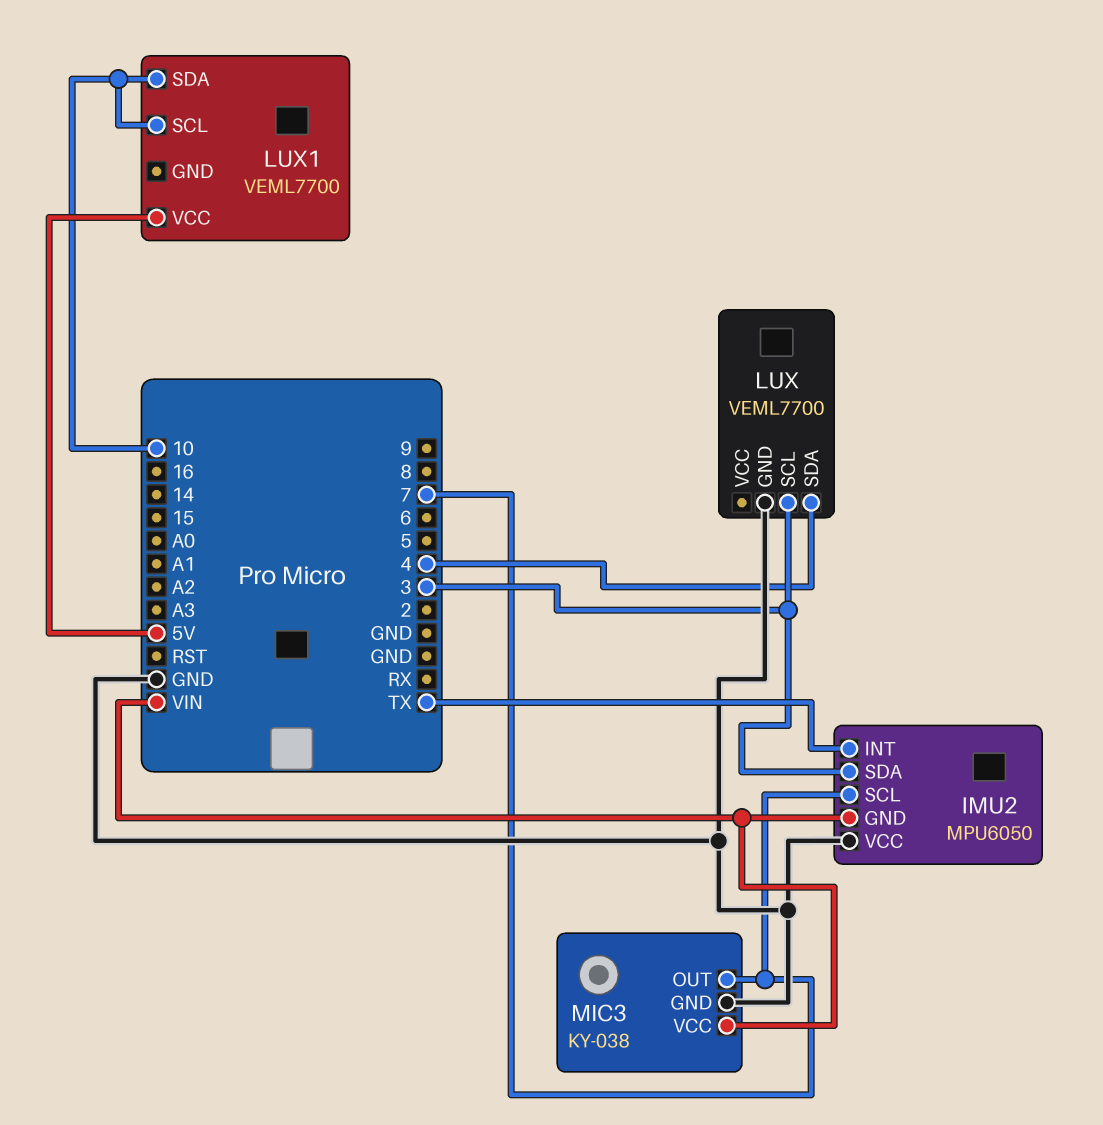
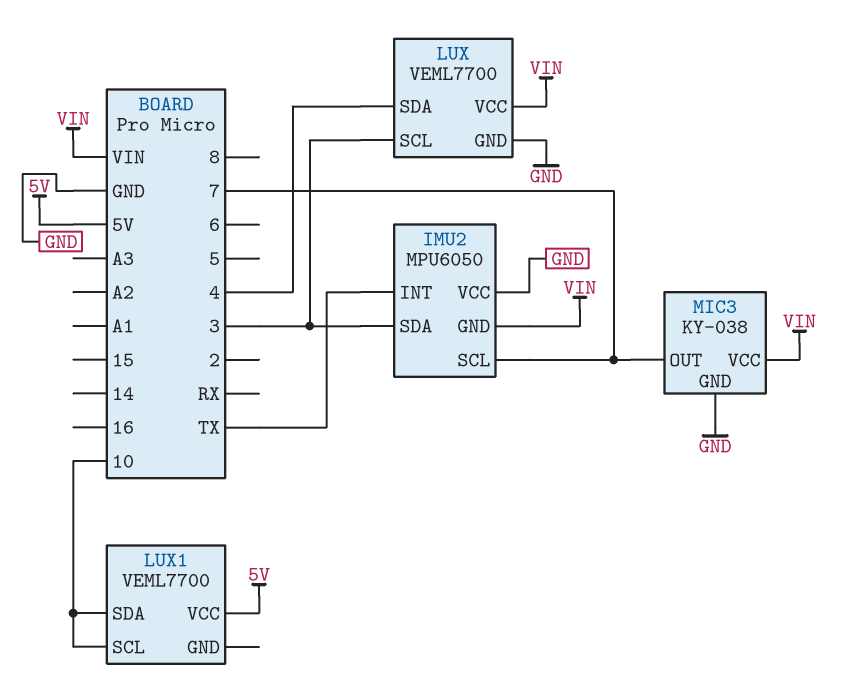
LUX pin VCC: none -> VIN

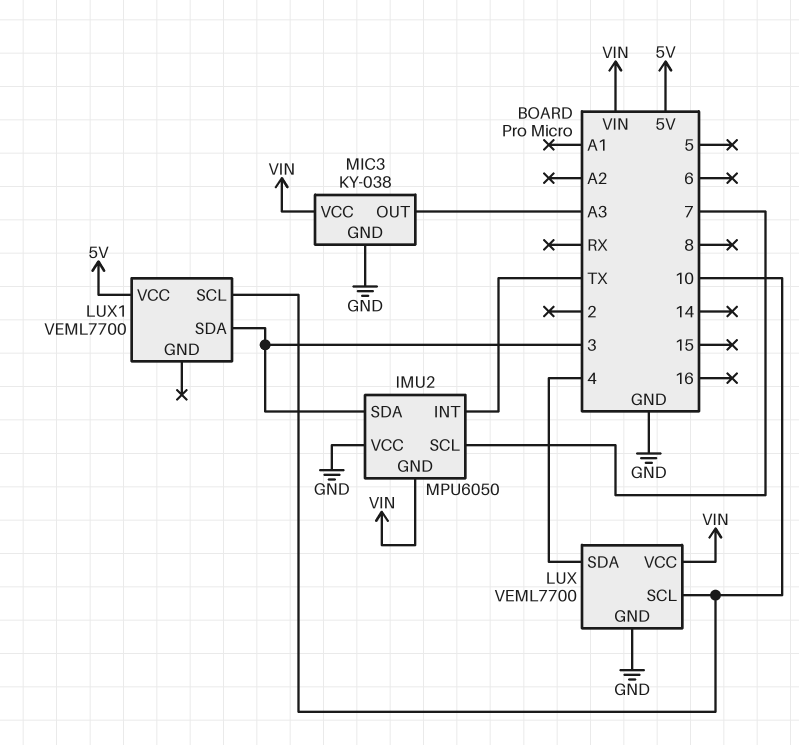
LUX pin SCL: 3 -> 10
LUX1 pin SDA: 10 -> 3
MIC3 pin OUT: 7 -> A3

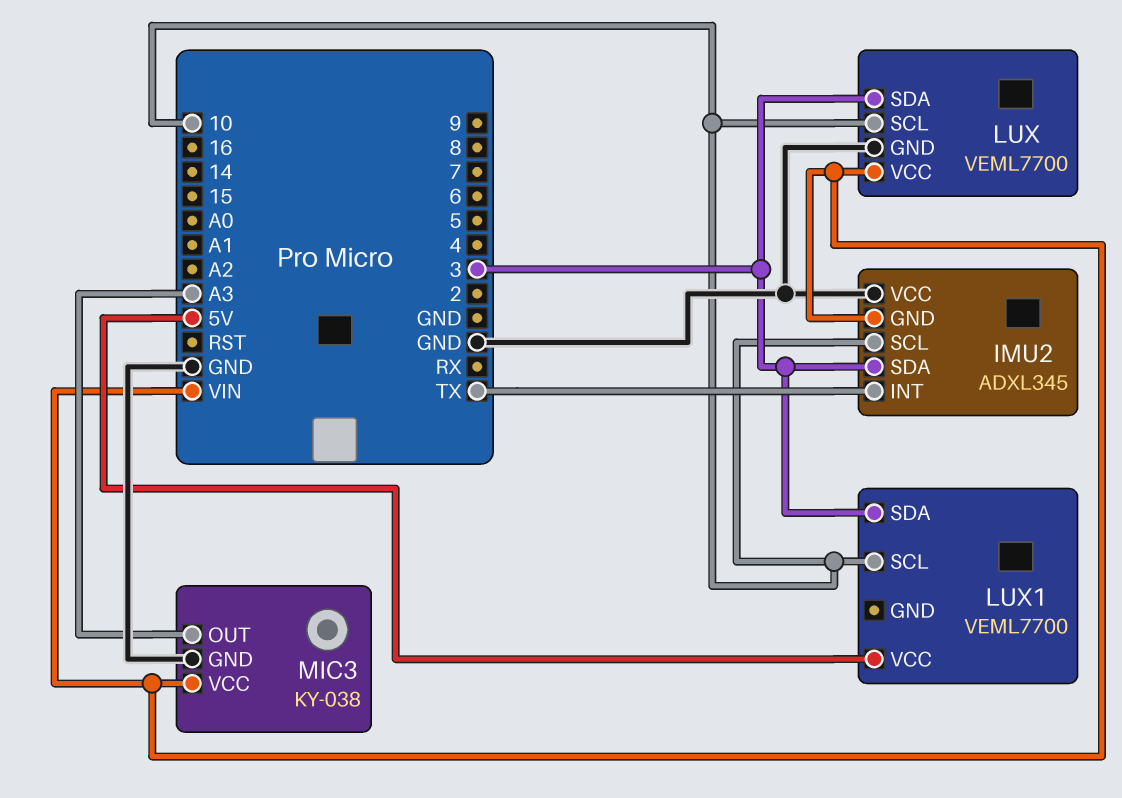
IMU2: MPU6050 -> ADXL345
IMU2 pin SCL: 7 -> 10
LUX pin SDA: 4 -> 3

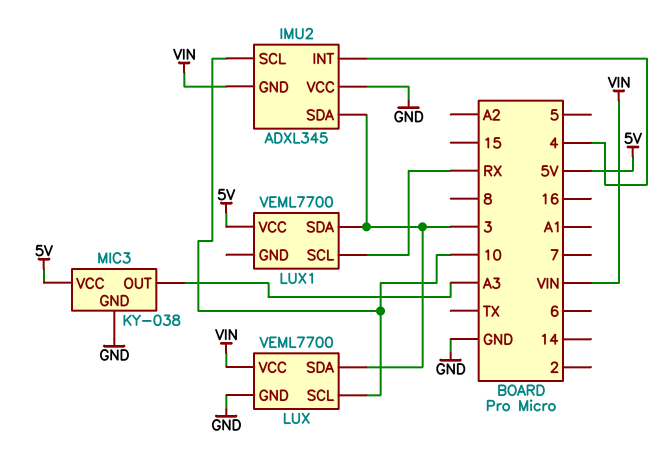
IMU2 pin INT: TX -> 4
LUX1 pin SCL: 10 -> RX
MIC3 pin VCC: VIN -> 5V

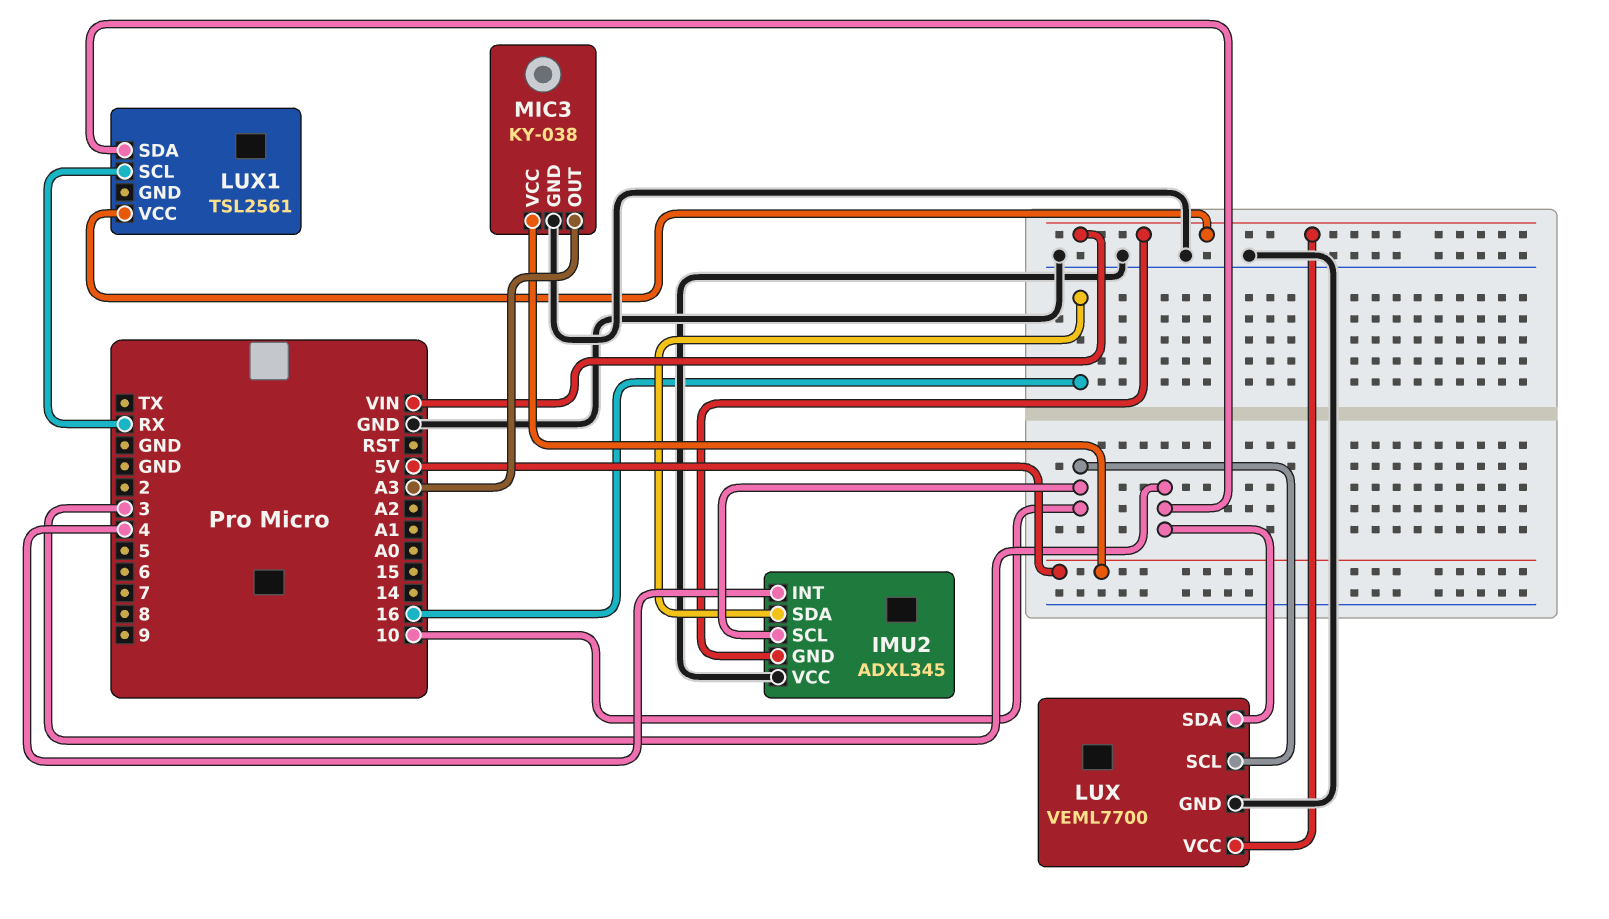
IMU2 pin SDA: 3 -> 16
LUX1: VEML7700 -> TSL2561
LUX1 pin VCC: 5V -> VIN

